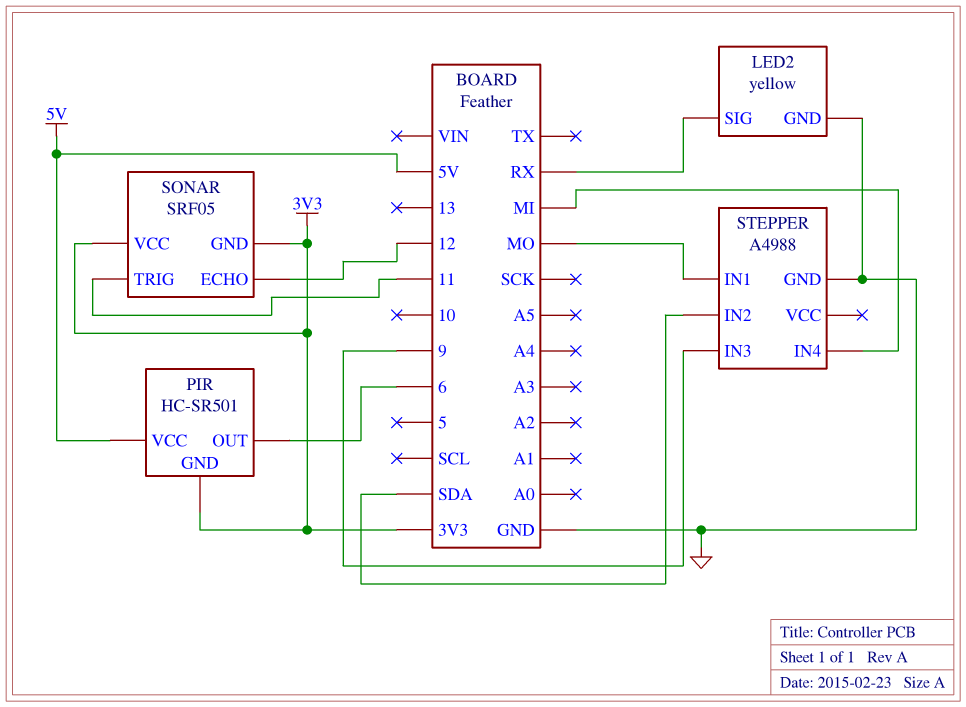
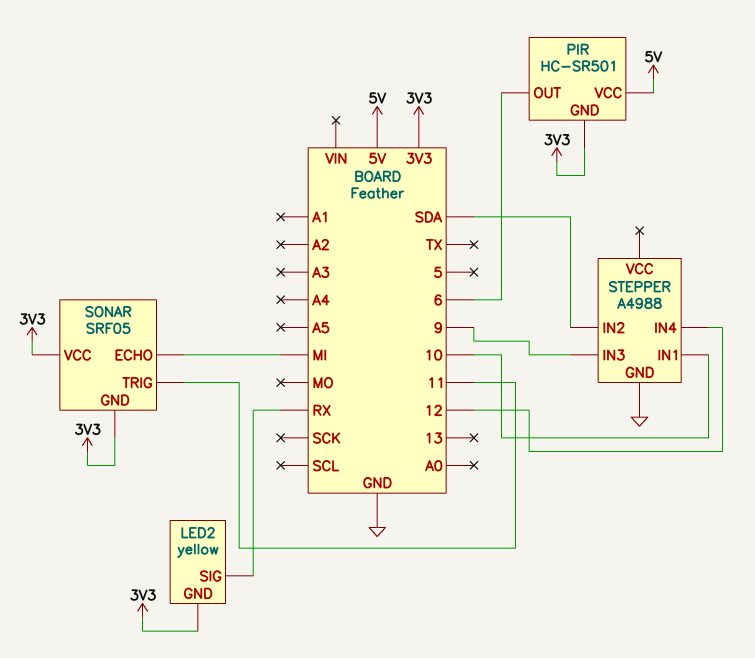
LED2 pin GND: GND -> 3V3
SONAR pin ECHO: 12 -> MI
STEPPER pin IN1: MO -> 10
STEPPER pin IN4: MI -> 12

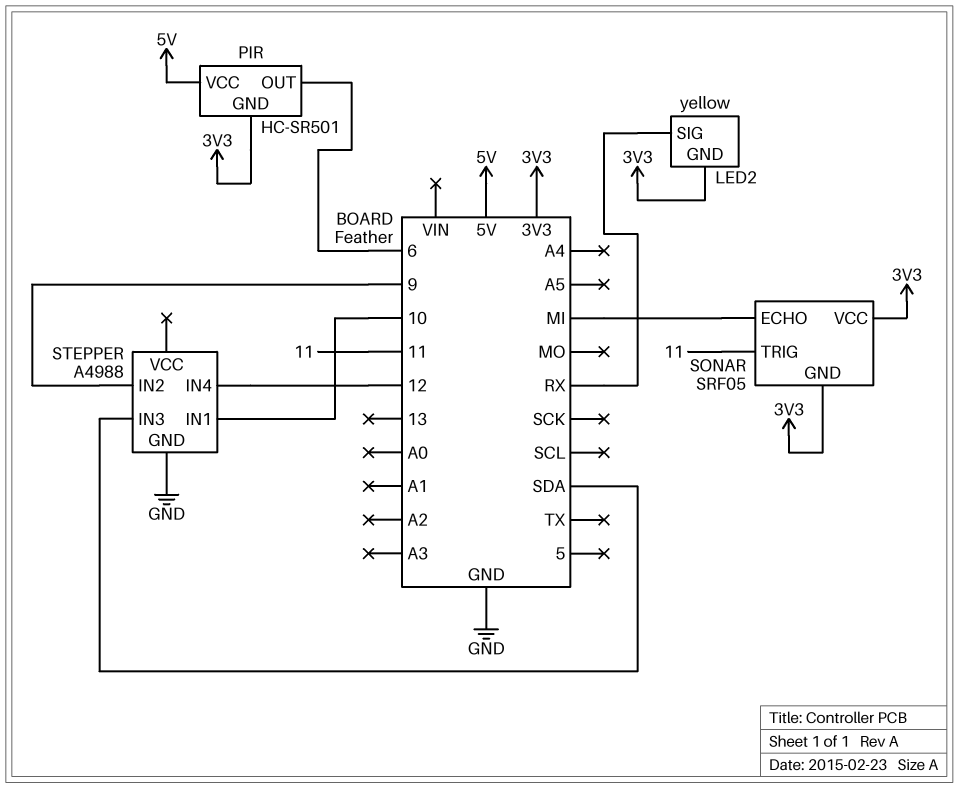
STEPPER pin IN2: SDA -> 9
STEPPER pin IN3: 9 -> SDA

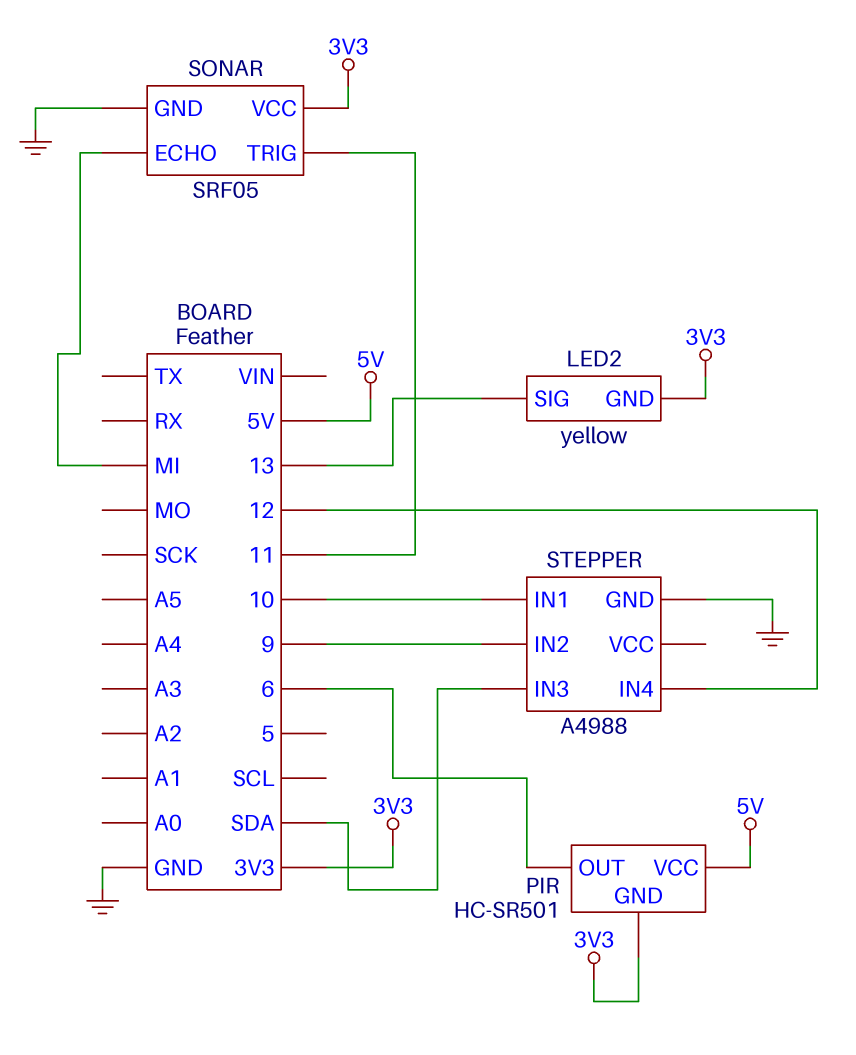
LED2 pin SIG: RX -> 13
SONAR pin GND: 3V3 -> GND

